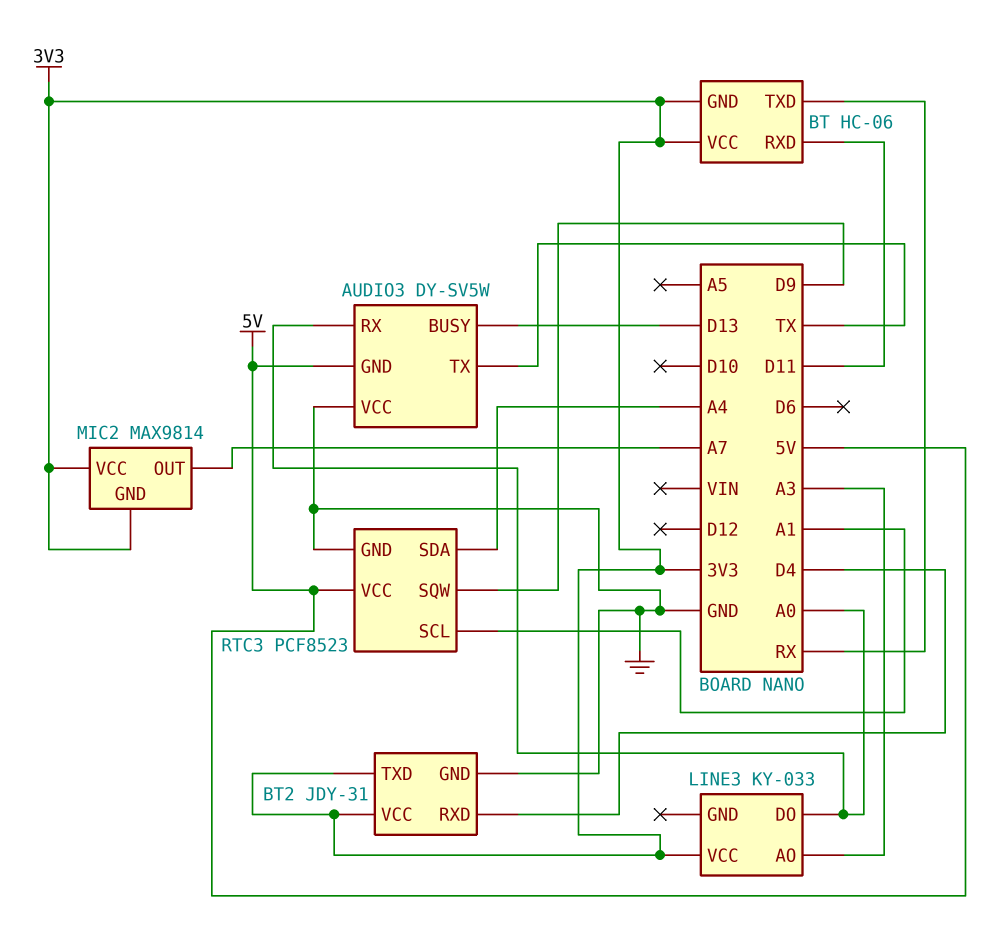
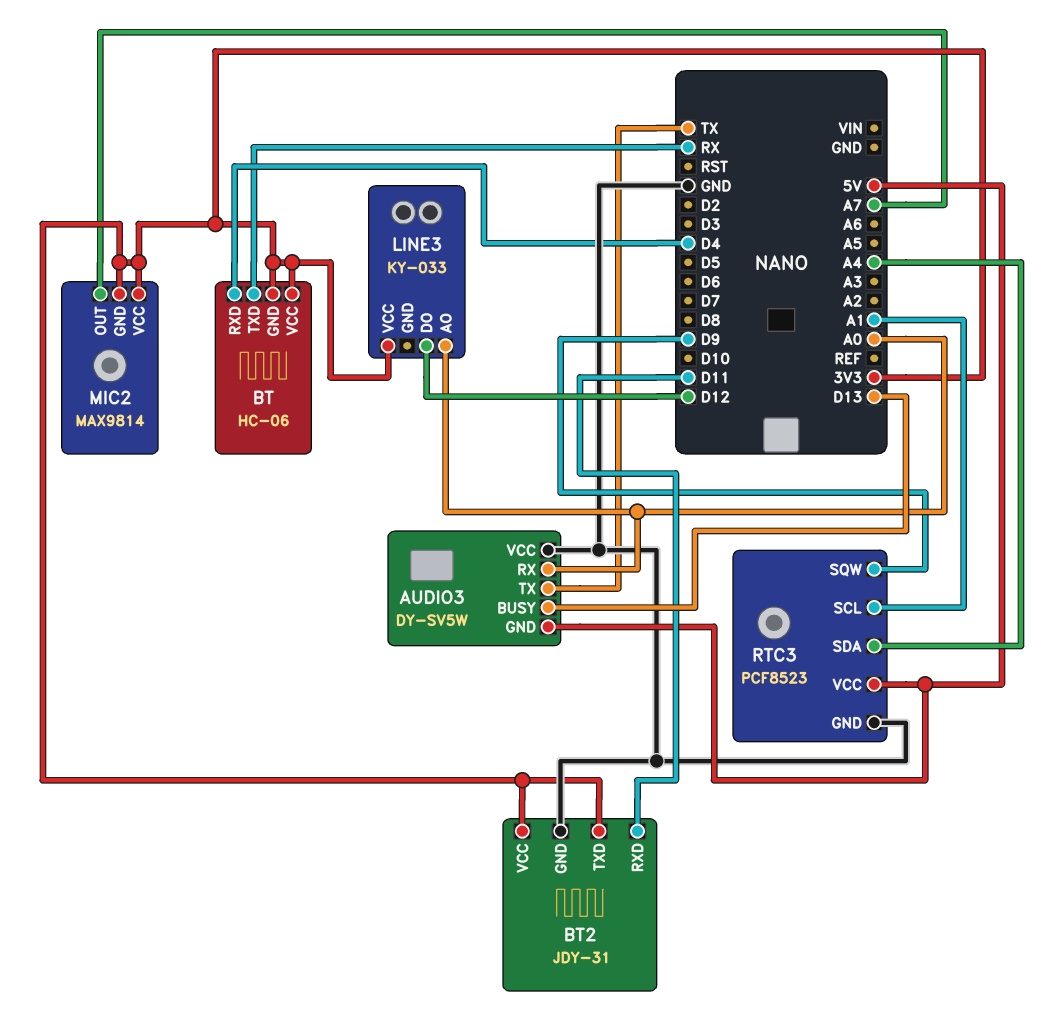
BT pin RXD: D11 -> D4
BT2 pin RXD: D4 -> D11
LINE3 pin AO: A3 -> A0
LINE3 pin DO: A0 -> D12

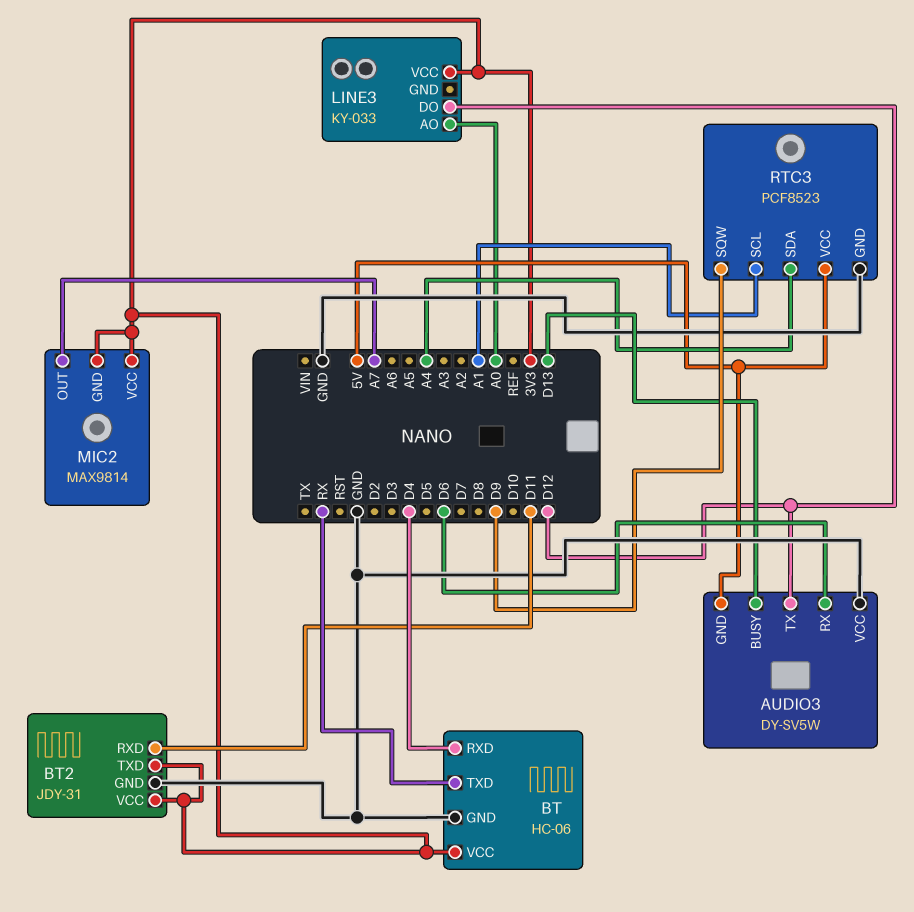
AUDIO3 pin RX: A0 -> D6
AUDIO3 pin TX: TX -> D12
BT pin GND: 3V3 -> GND

